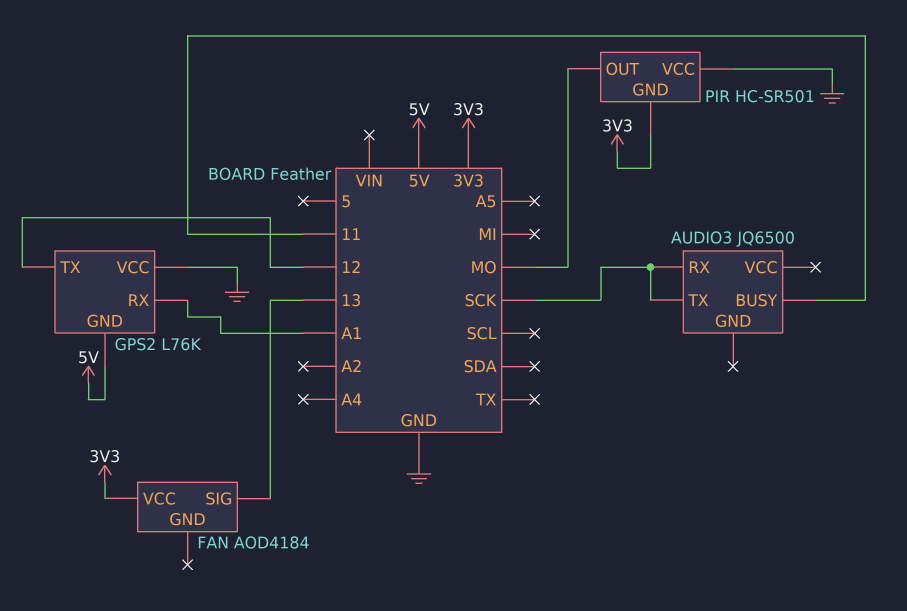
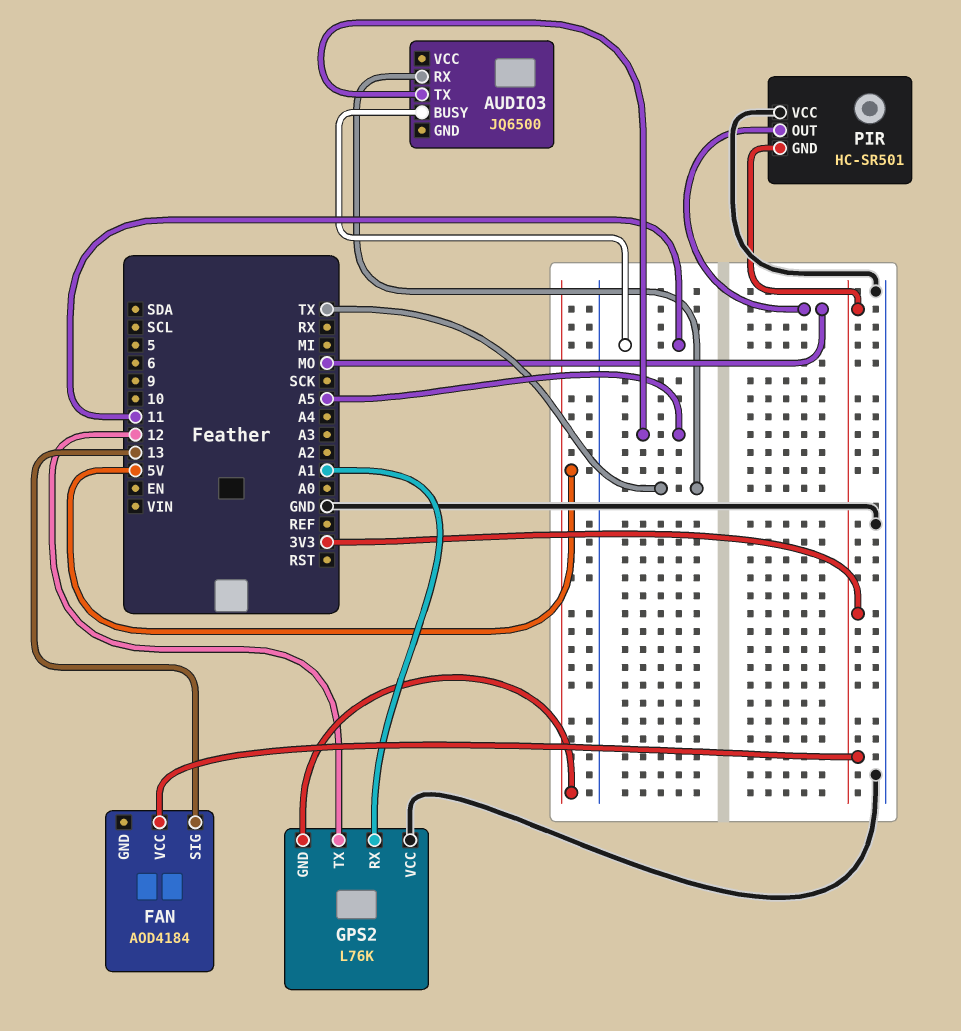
AUDIO3 pin RX: SCK -> TX
AUDIO3 pin TX: SCK -> A5

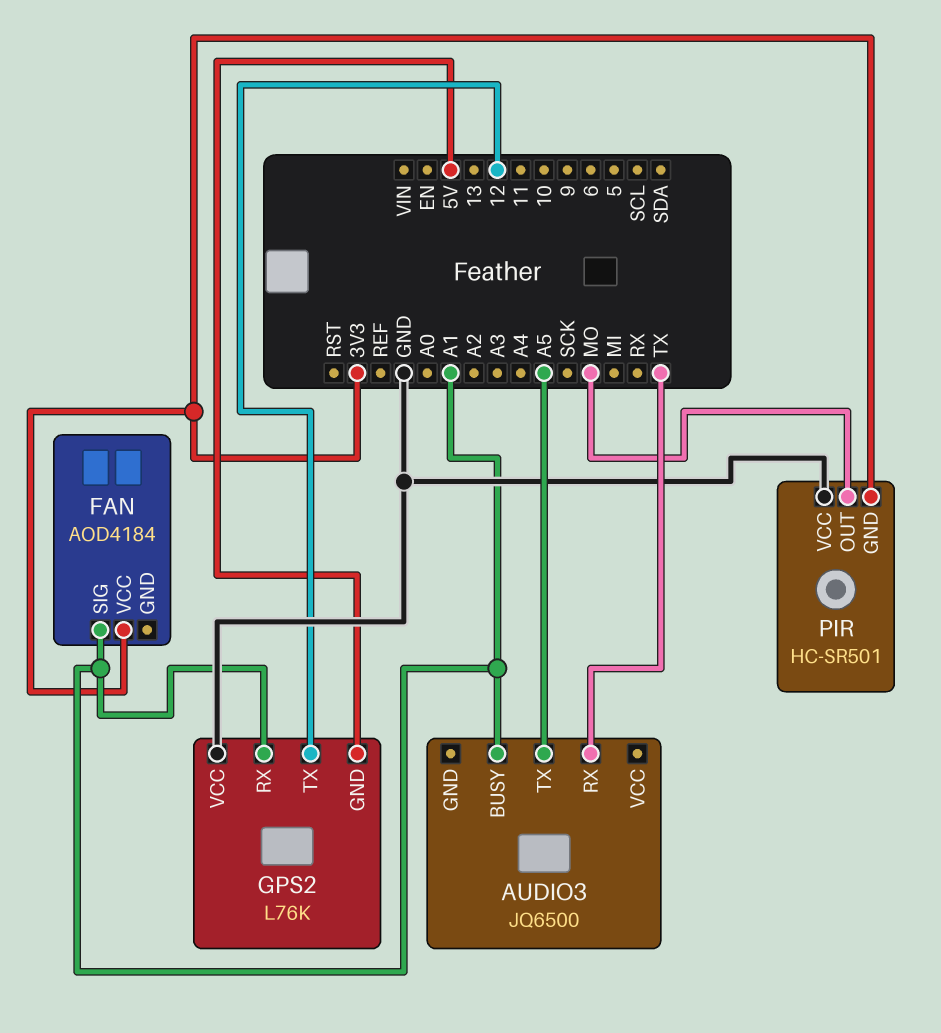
AUDIO3 pin BUSY: 11 -> A1
FAN pin SIG: 13 -> A1

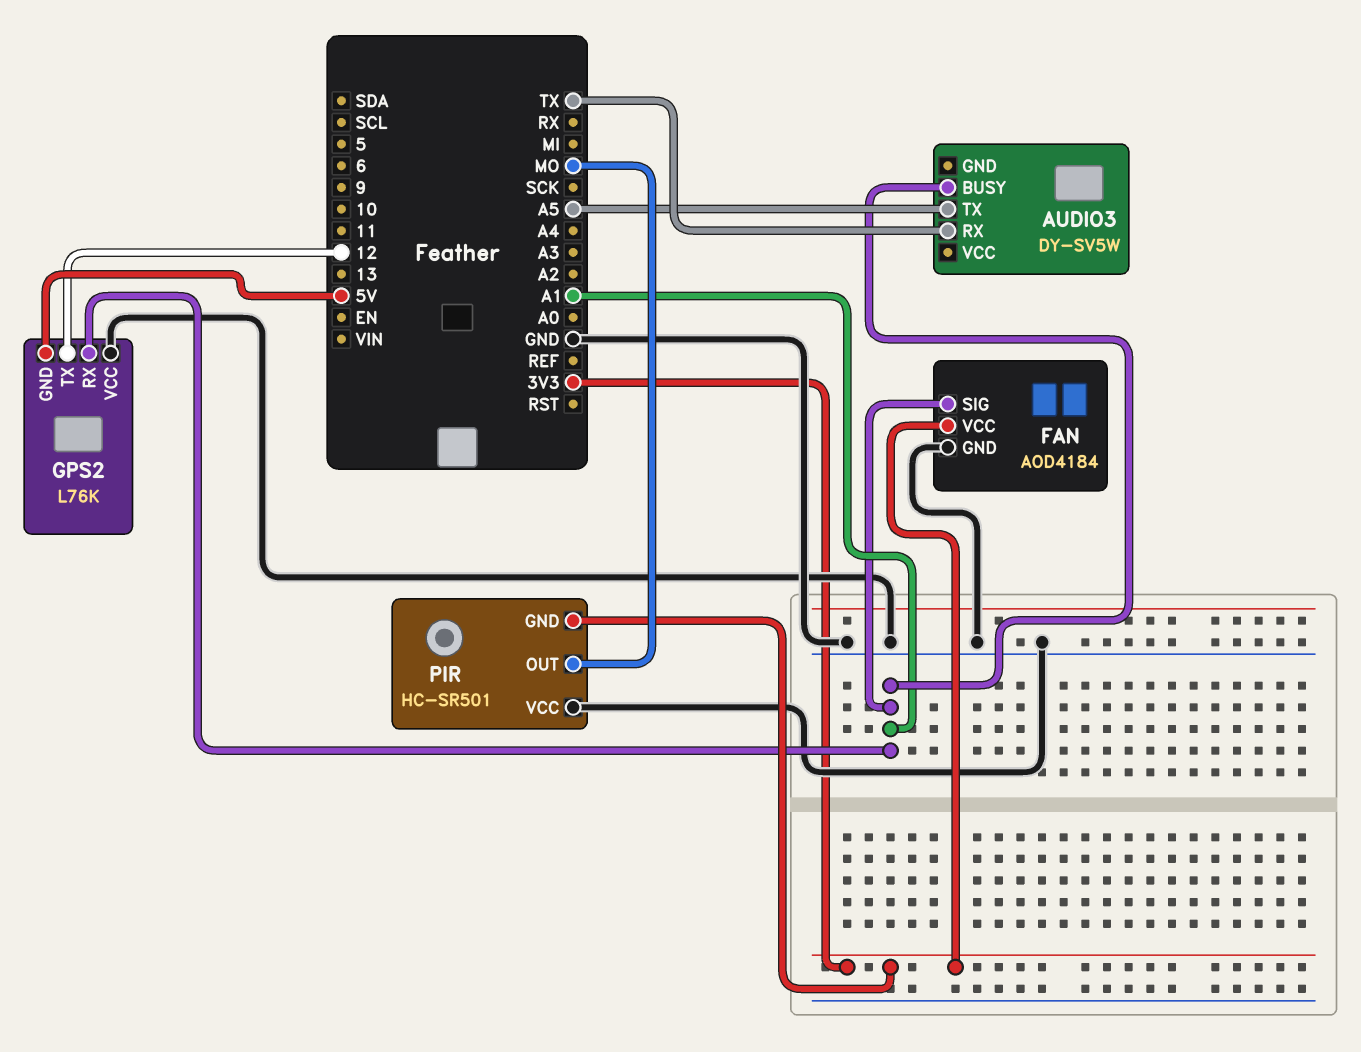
AUDIO3: JQ6500 -> DY-SV5W
FAN pin GND: none -> GND

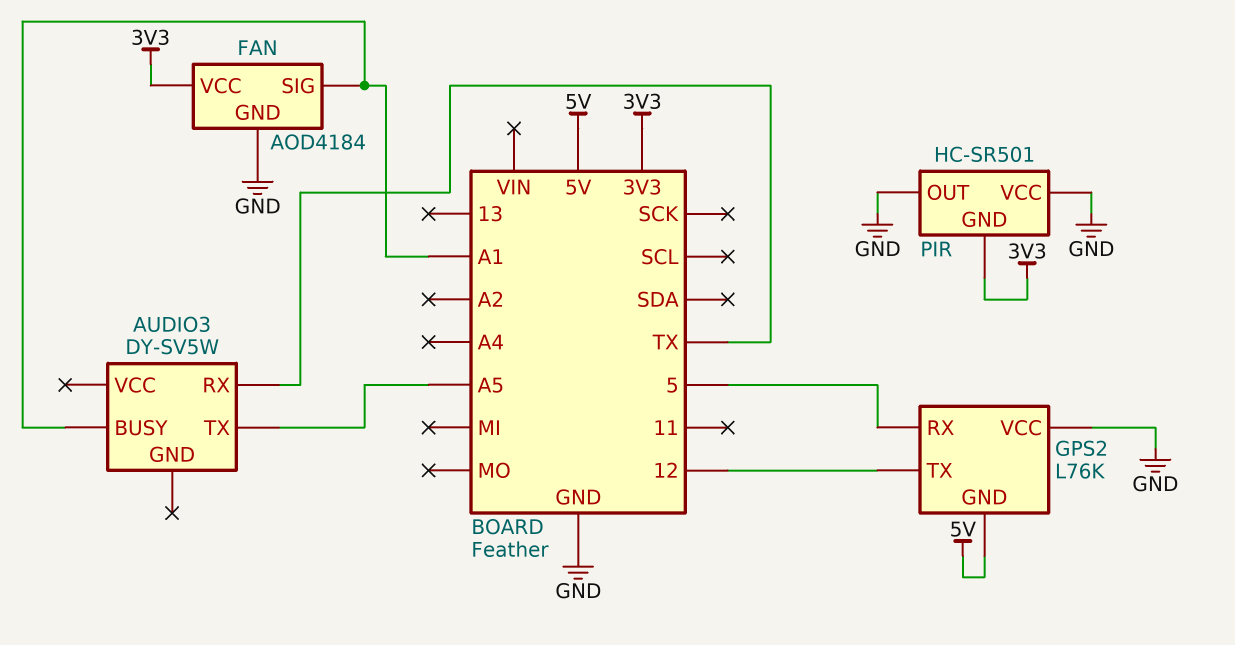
GPS2 pin RX: A1 -> 5
PIR pin OUT: MO -> GND

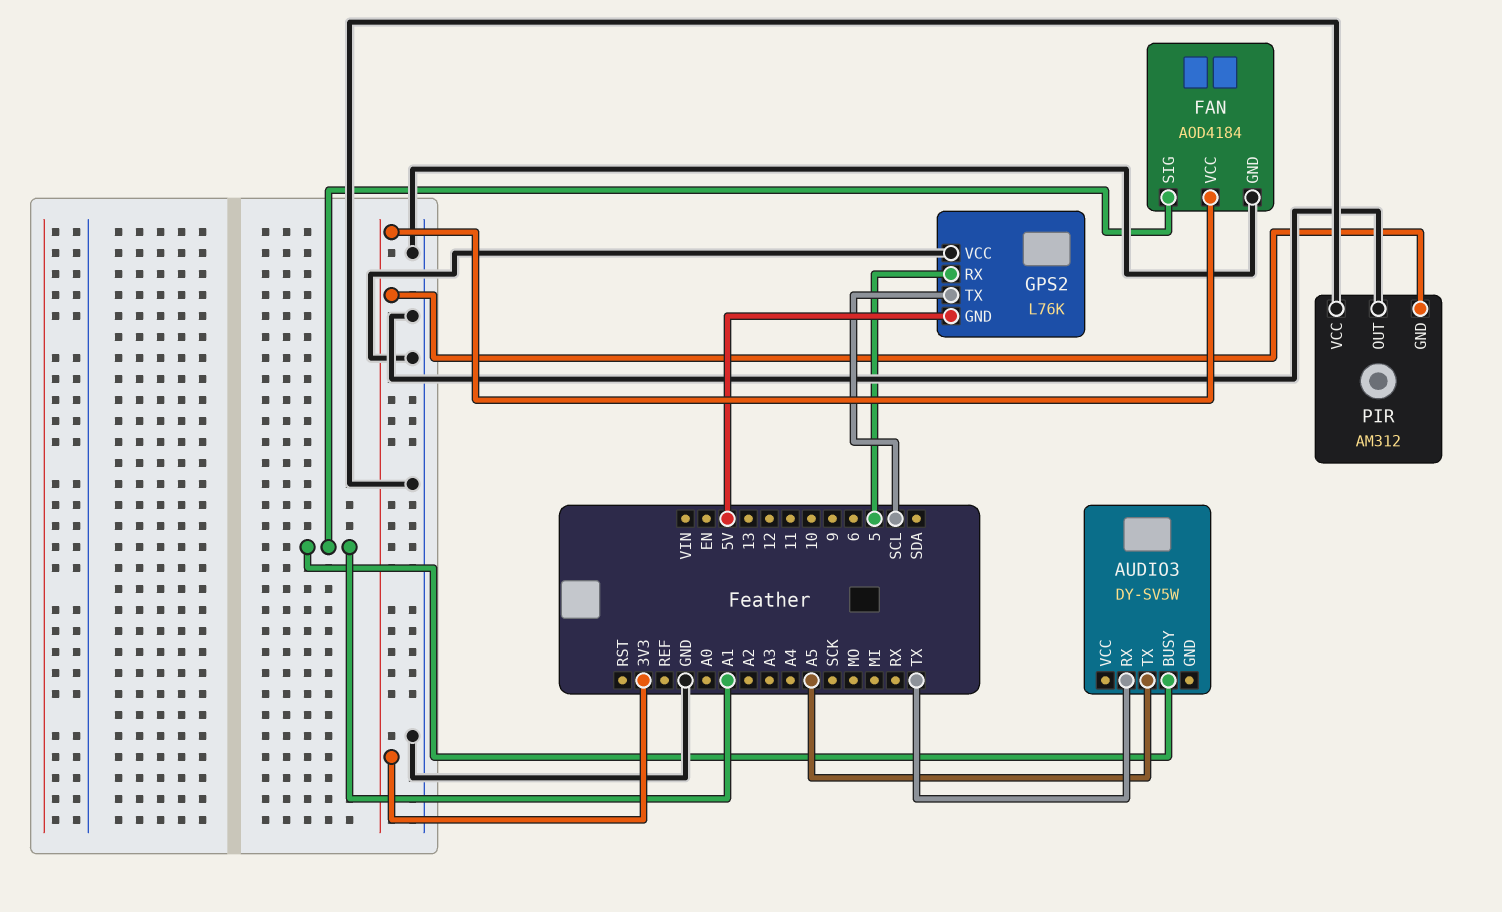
GPS2 pin TX: 12 -> SCL
PIR: HC-SR501 -> AM312

